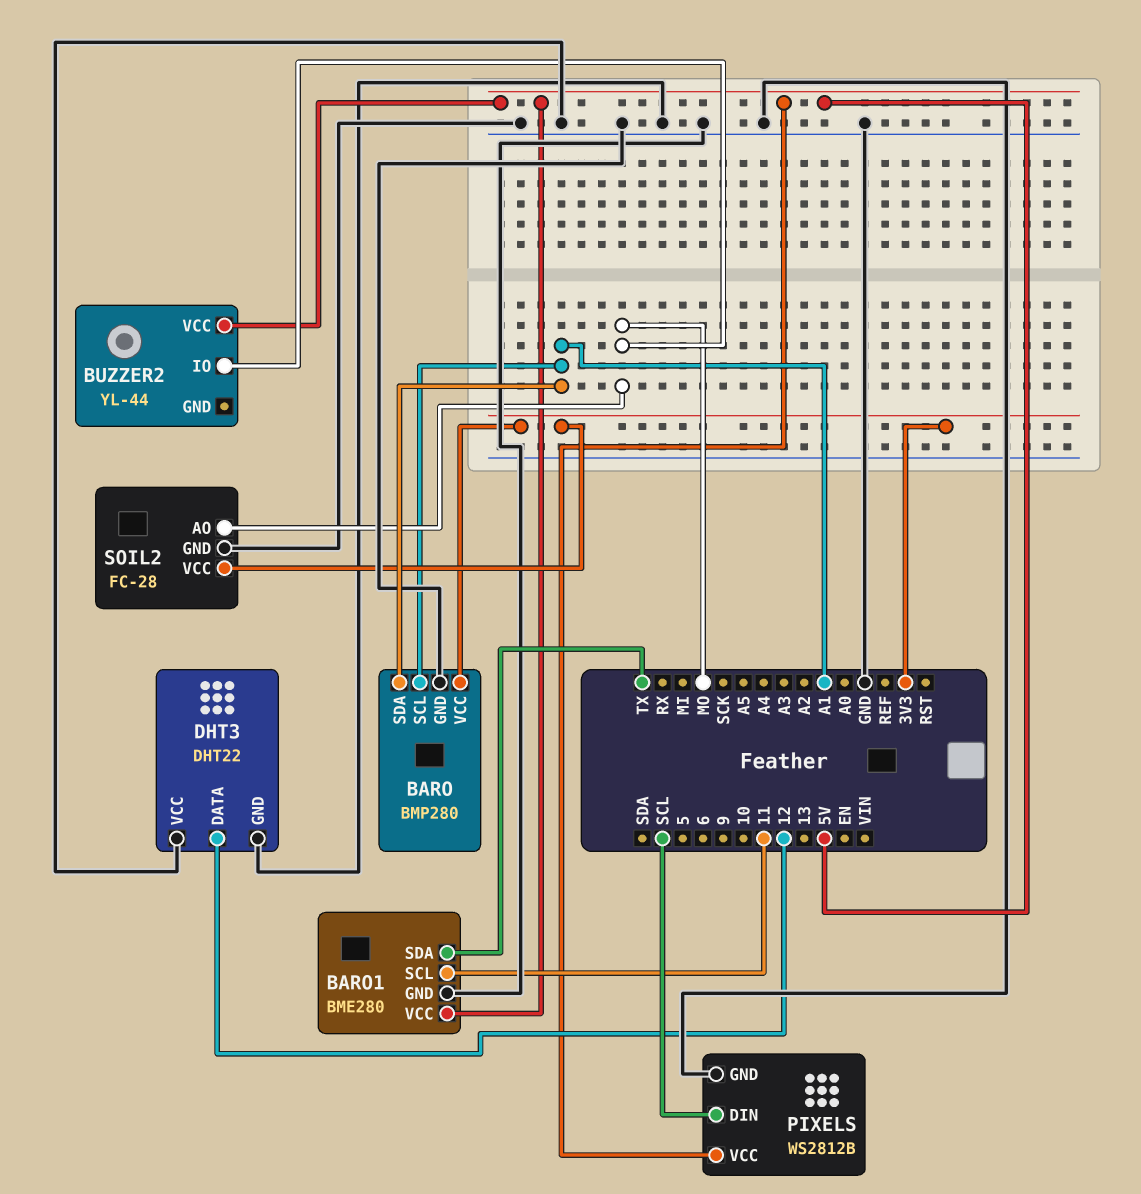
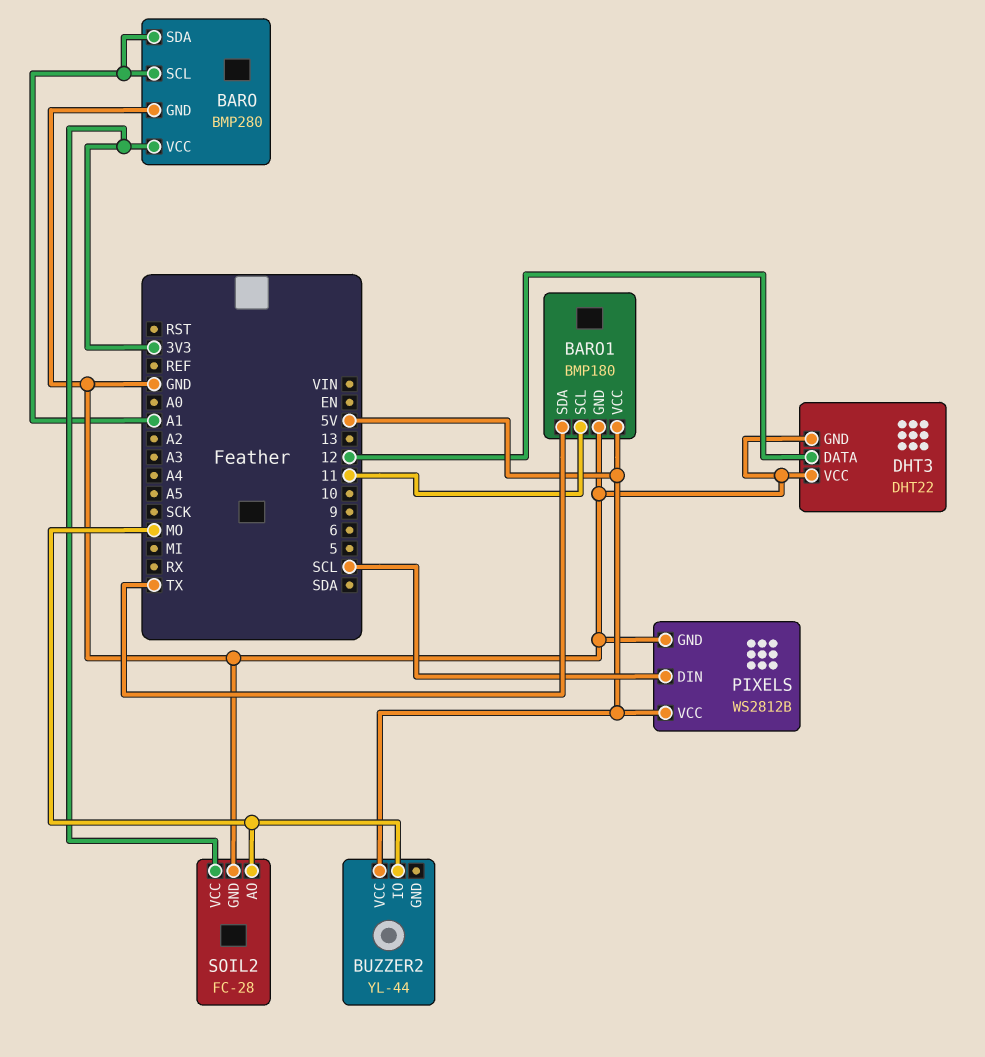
BARO1: BME280 -> BMP180

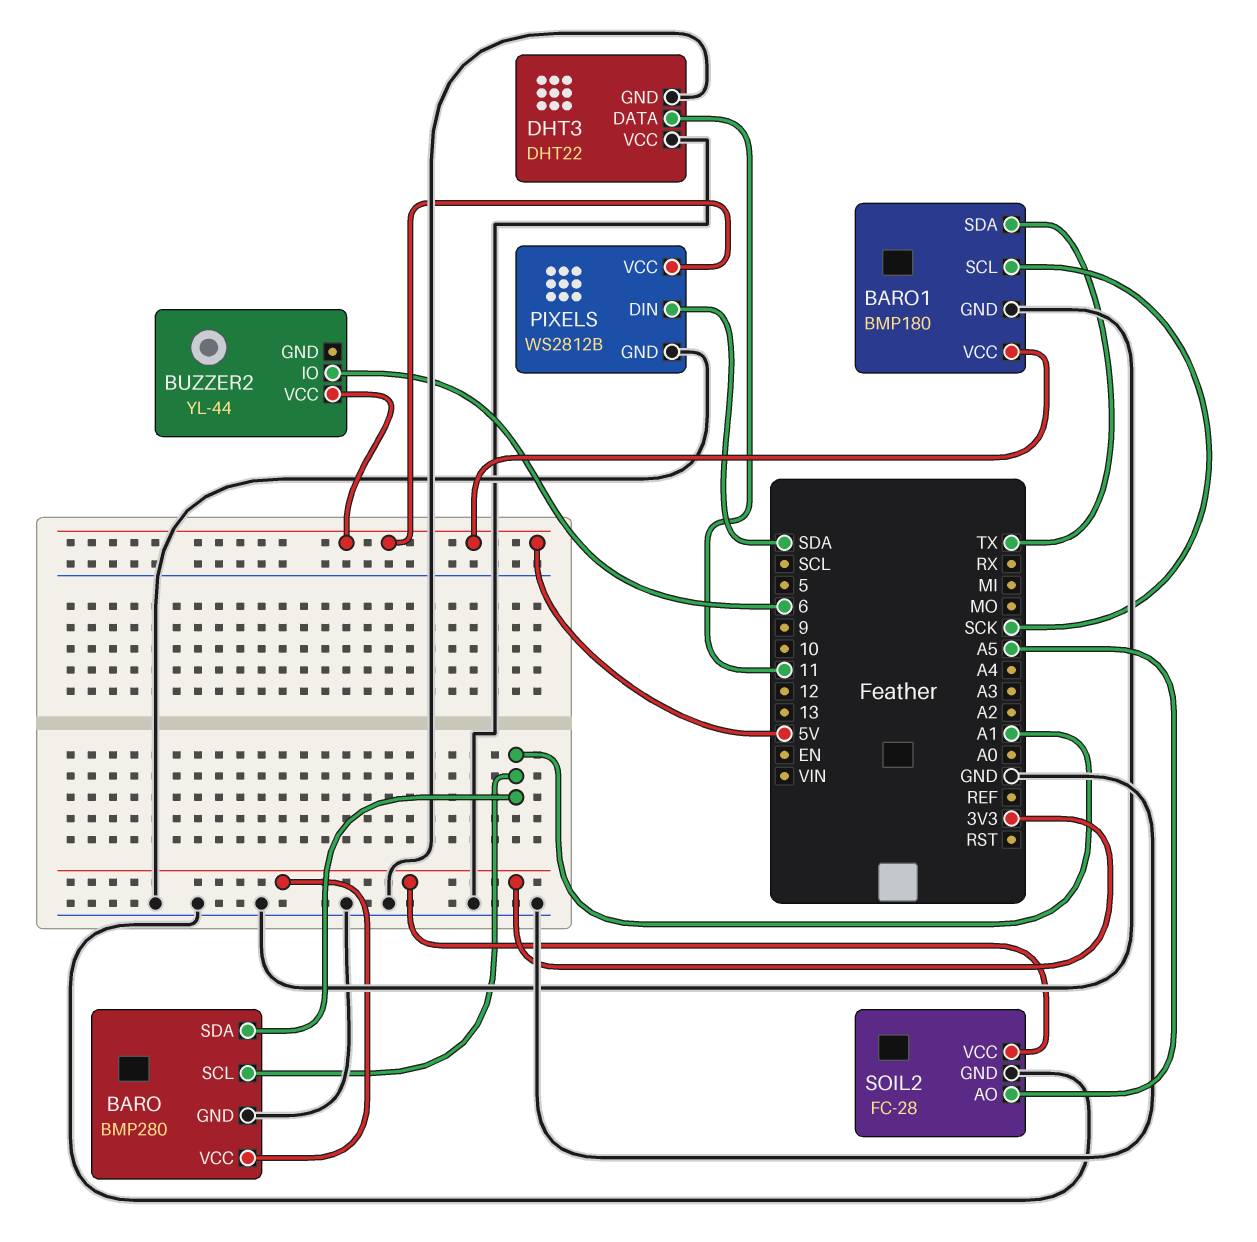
BARO1 pin SCL: 11 -> SCK
BUZZER2 pin IO: MO -> 6
DHT3 pin DATA: 12 -> 11
PIXELS pin DIN: SCL -> SDA
SOIL2 pin AO: MO -> A5

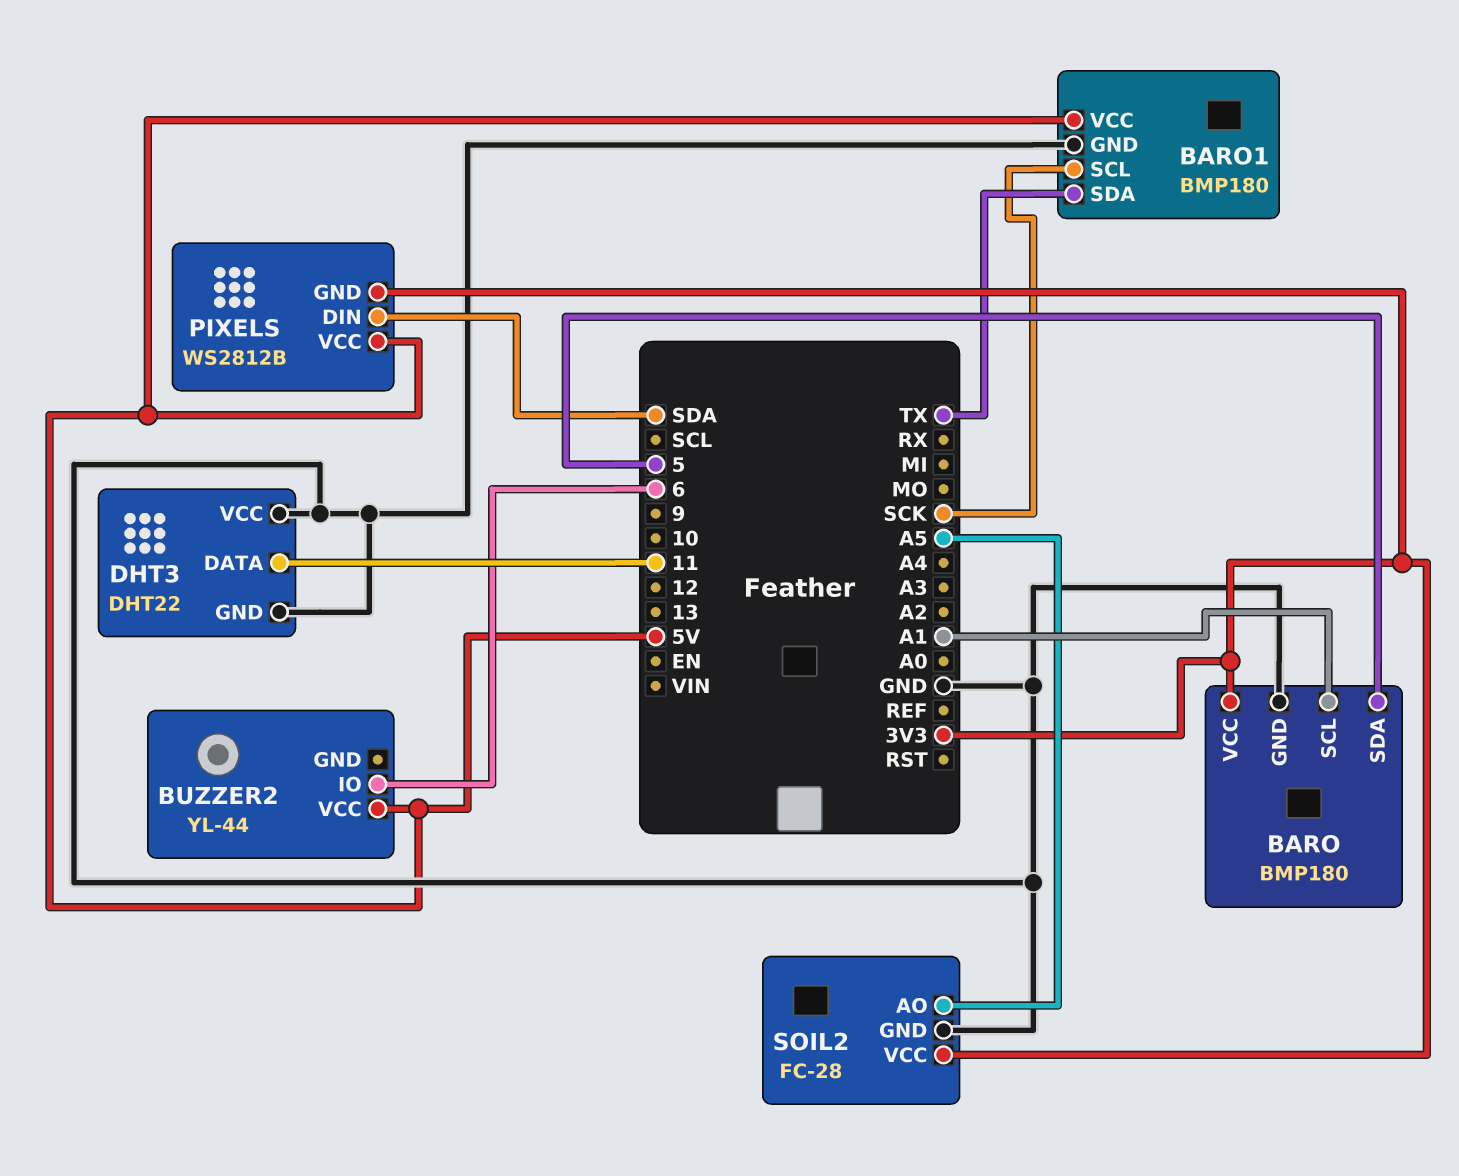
BARO: BMP280 -> BMP180
BARO pin SDA: A1 -> 5
PIXELS pin GND: GND -> 3V3

